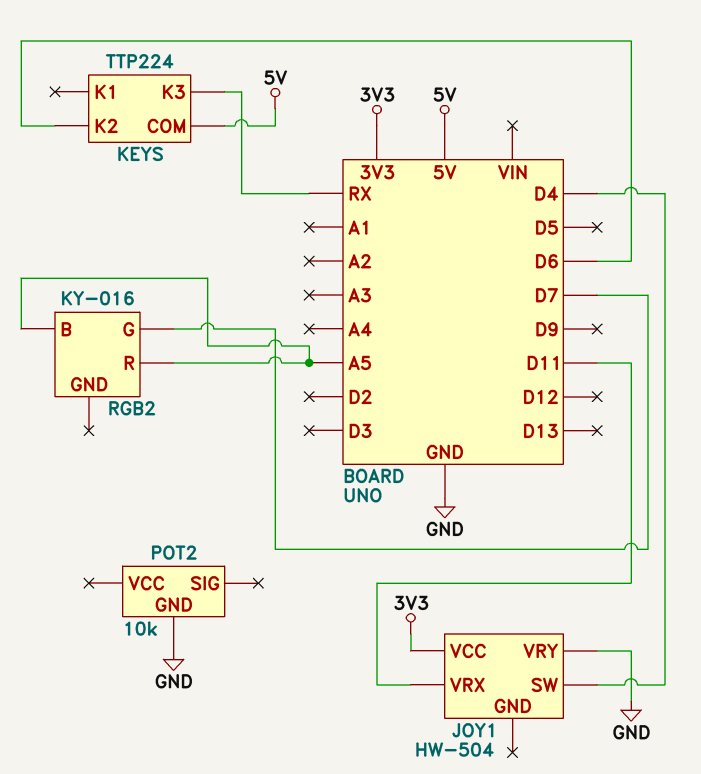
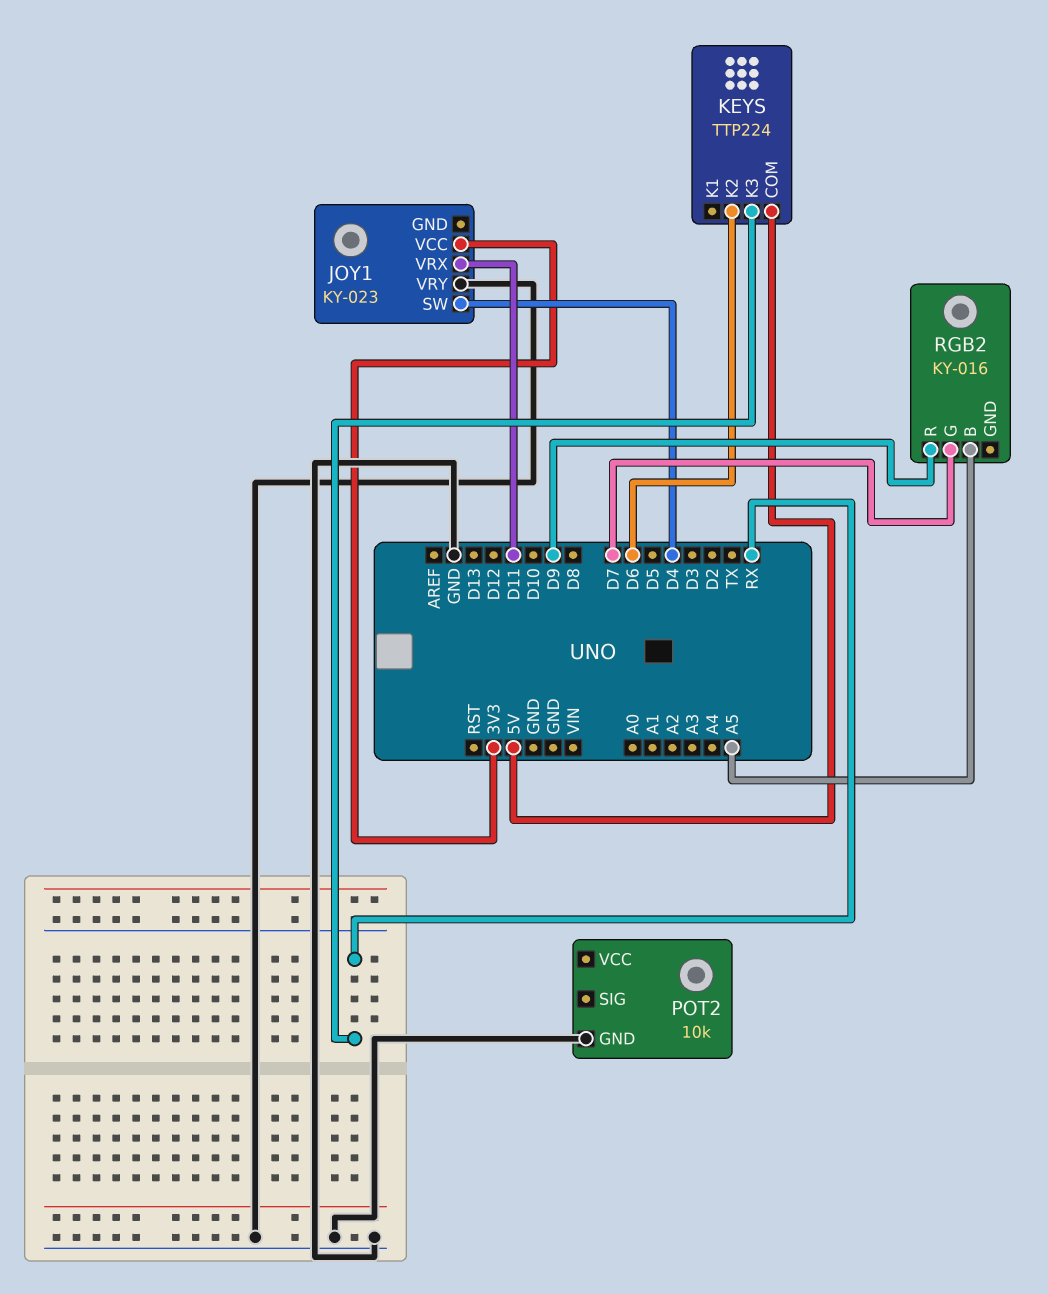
JOY1: HW-504 -> KY-023
RGB2 pin R: A5 -> D9

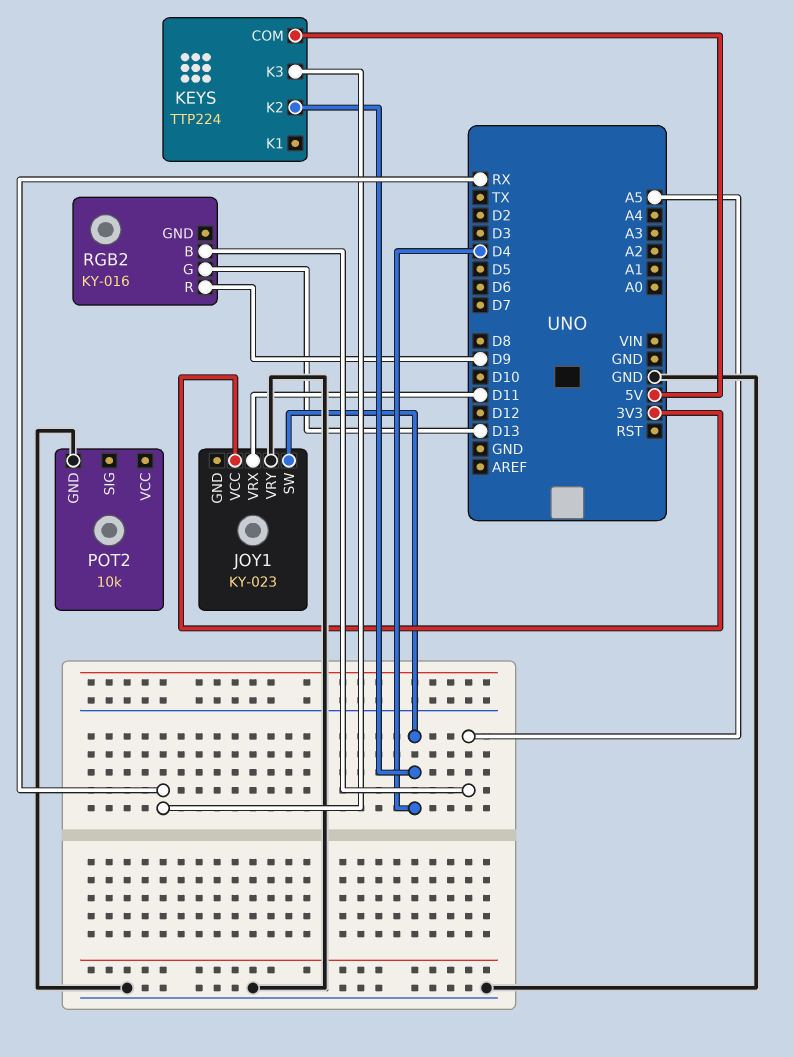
KEYS pin K2: D6 -> D4
RGB2 pin G: D7 -> D13

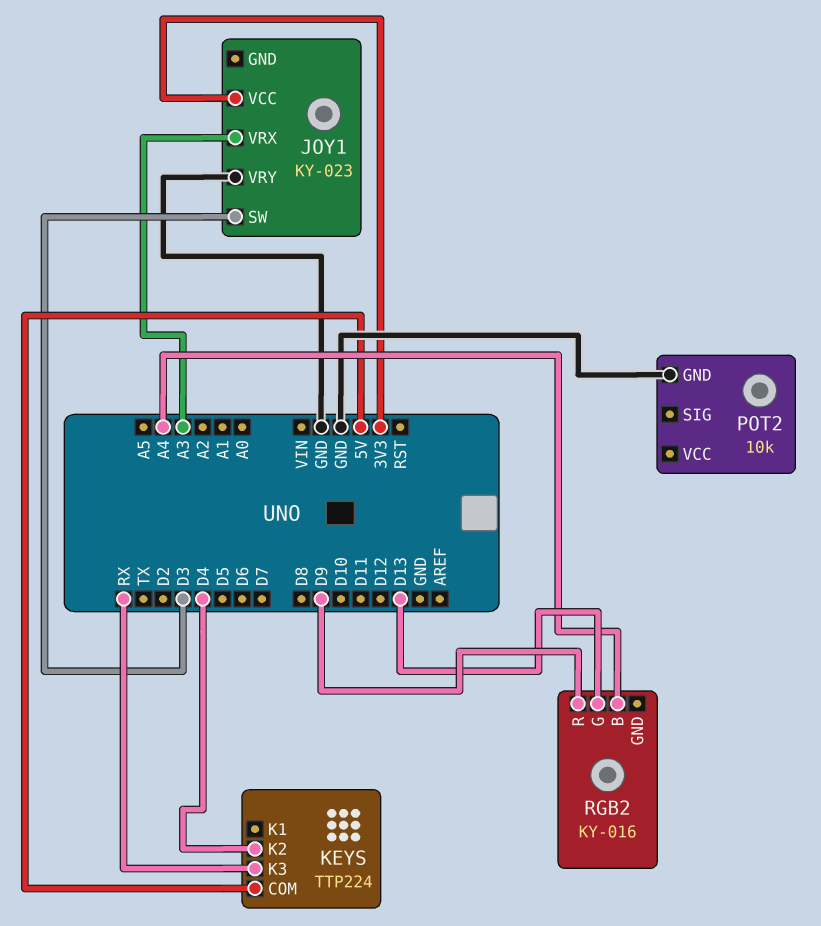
JOY1 pin SW: D4 -> D3
JOY1 pin VRX: D11 -> A3
RGB2 pin B: A5 -> A4

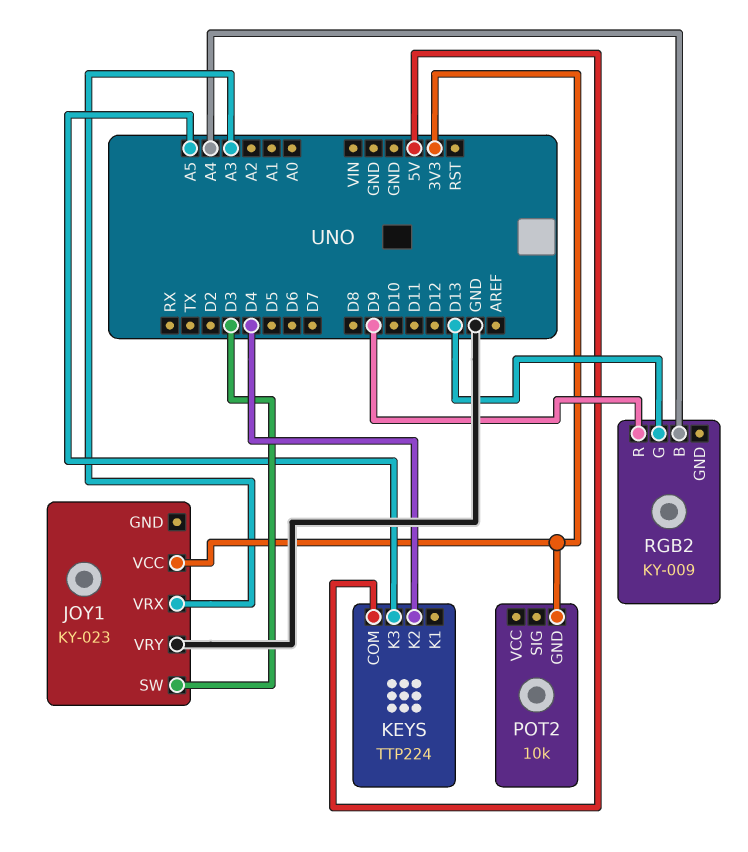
KEYS pin K3: RX -> A5
POT2 pin GND: GND -> 3V3
RGB2: KY-016 -> KY-009

